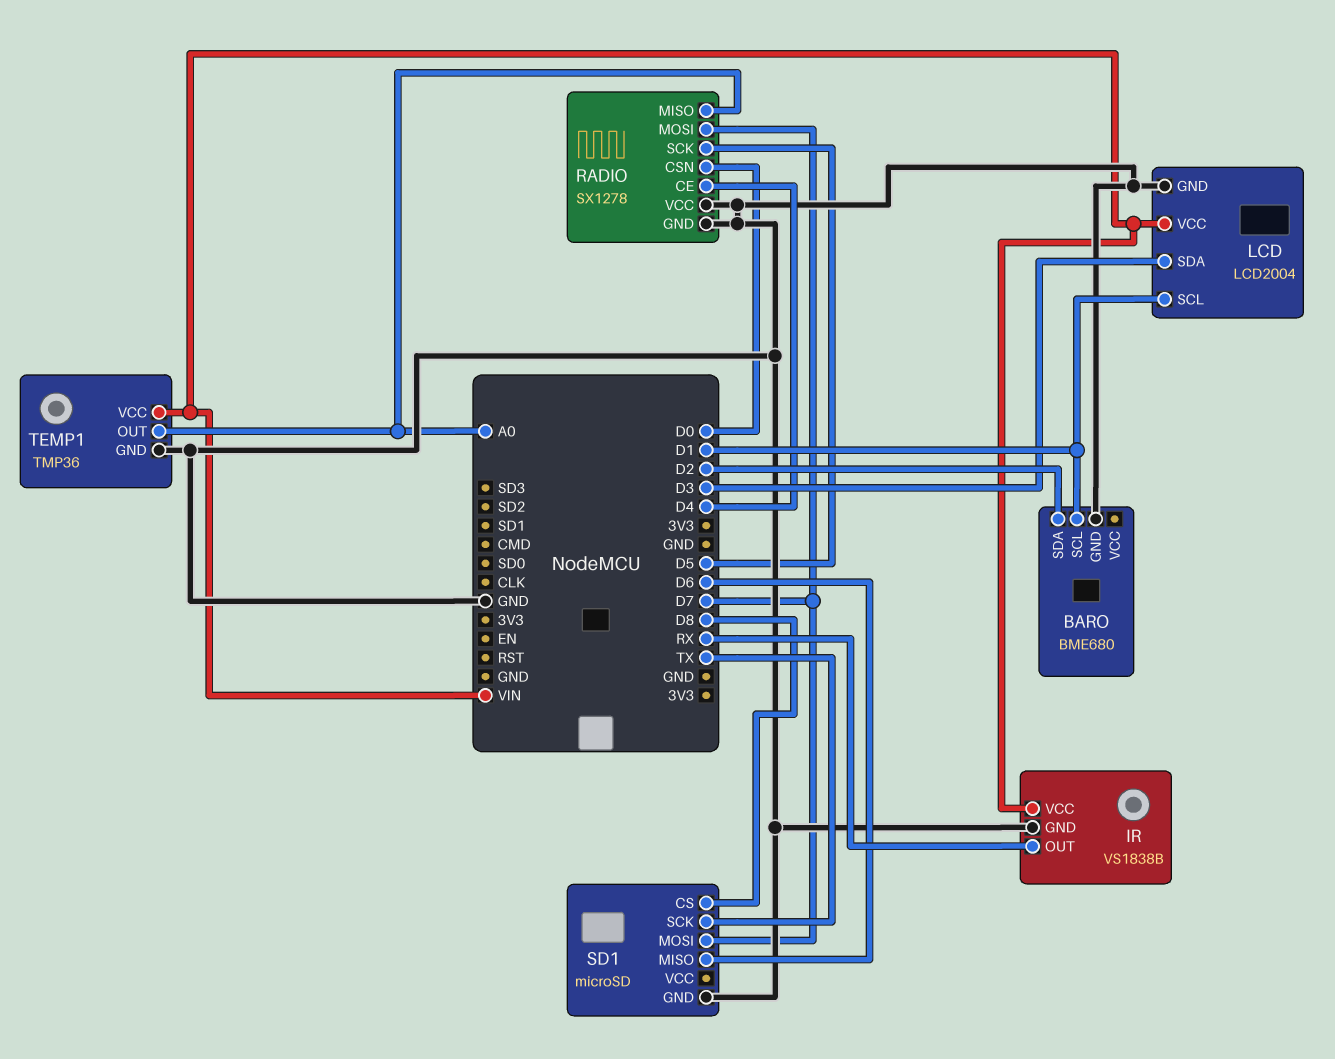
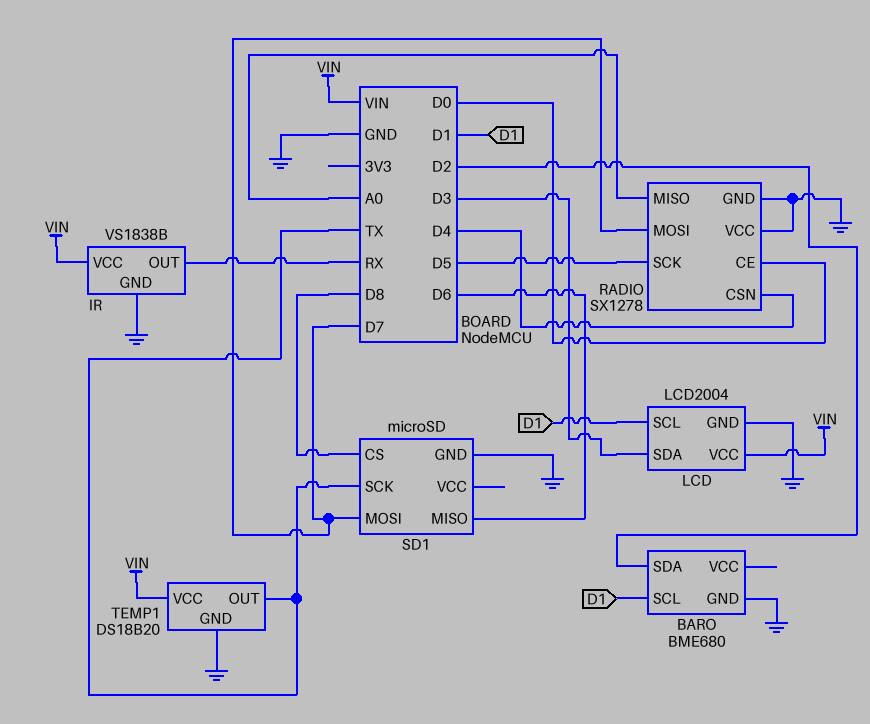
RADIO pin CE: D4 -> D0
RADIO pin CSN: D0 -> D4
TEMP1: TMP36 -> DS18B20
TEMP1 pin OUT: A0 -> TX

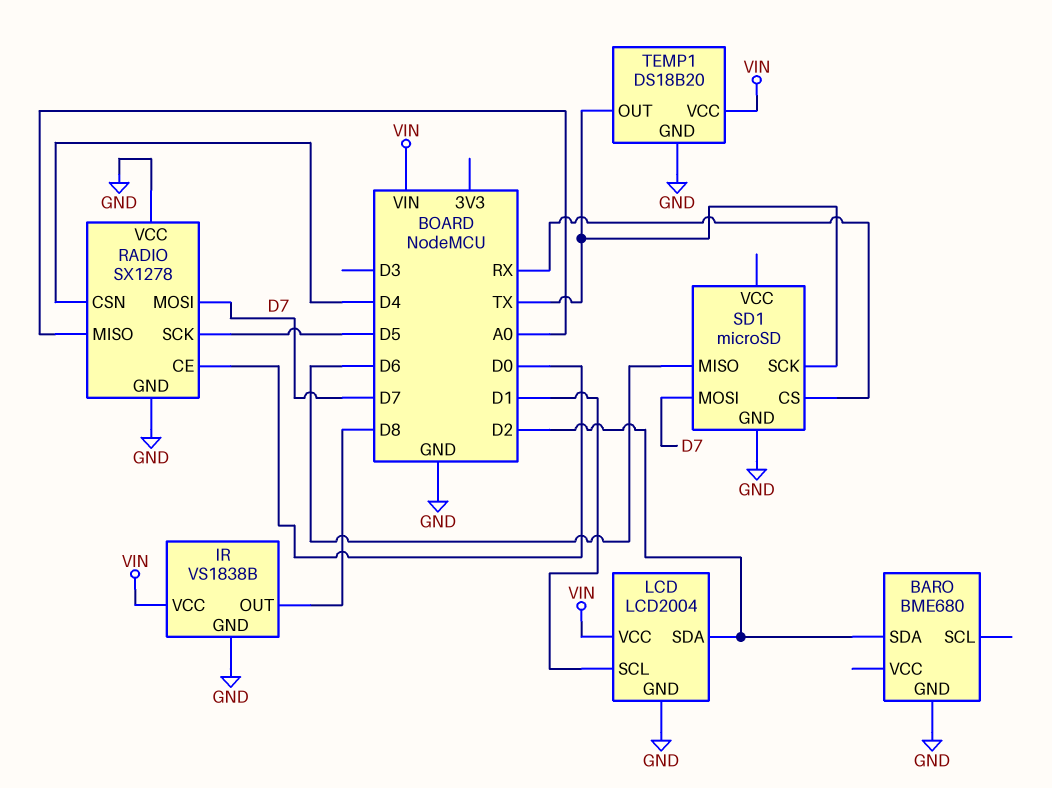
BARO pin SCL: D1 -> none
IR pin OUT: RX -> D8
LCD pin SDA: D3 -> D2
SD1 pin CS: D8 -> RX

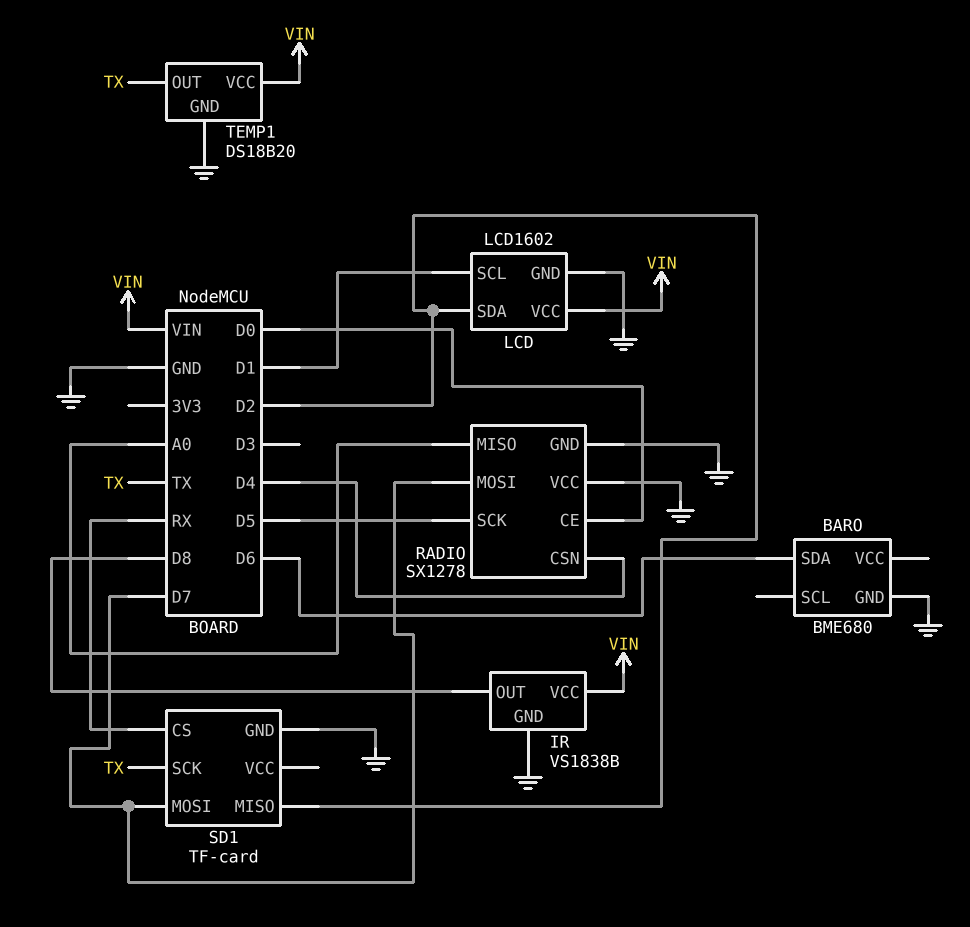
BARO pin SDA: D2 -> D6
LCD: LCD2004 -> LCD1602
SD1: microSD -> TF-card
SD1 pin MISO: D6 -> D2

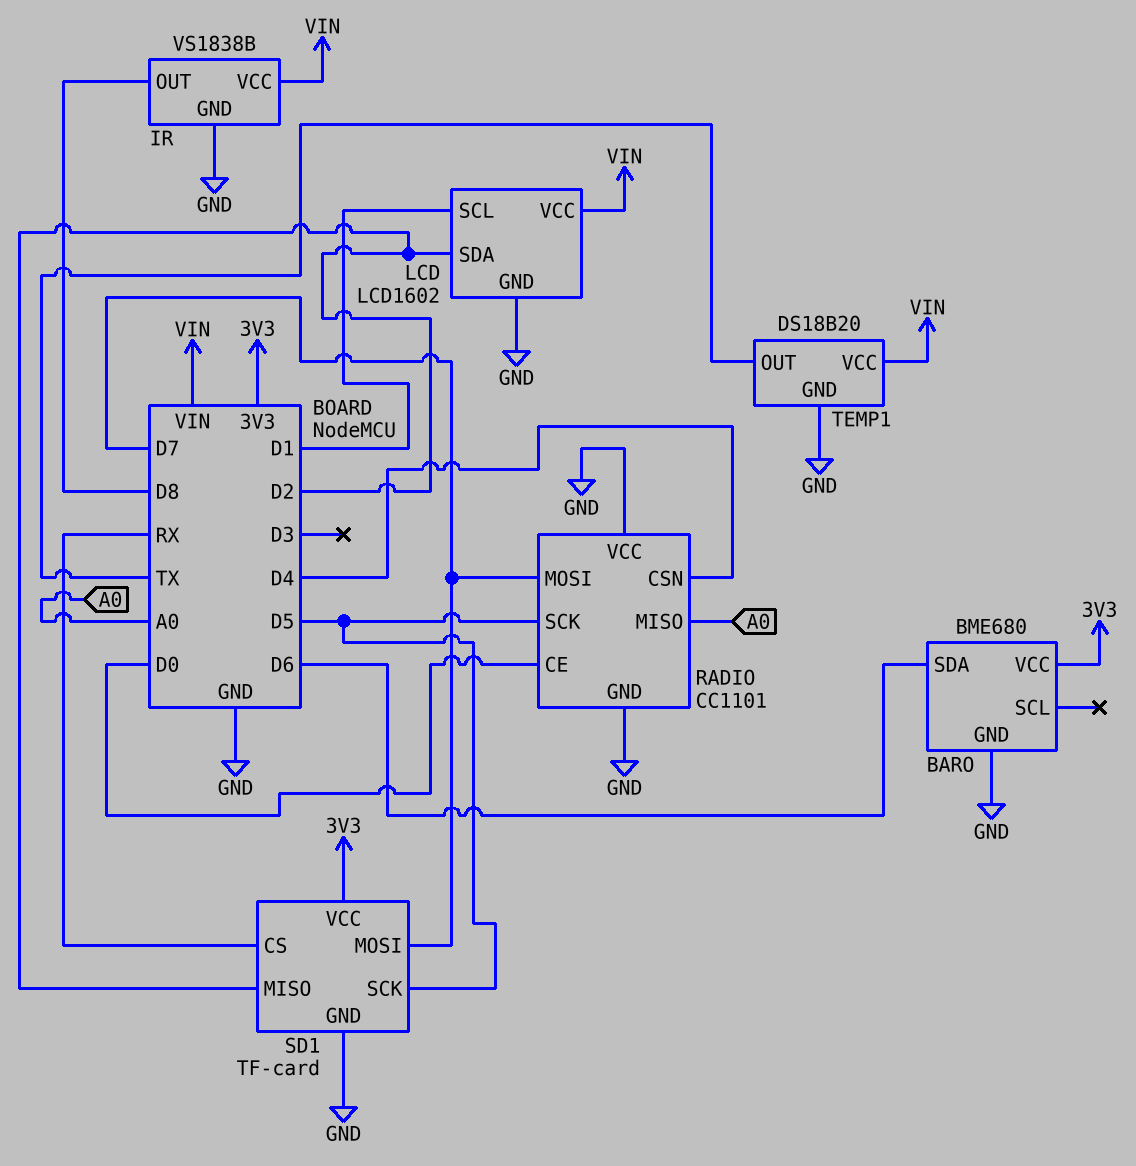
BARO pin VCC: none -> 3V3
RADIO: SX1278 -> CC1101
SD1 pin SCK: TX -> D5
SD1 pin VCC: none -> 3V3

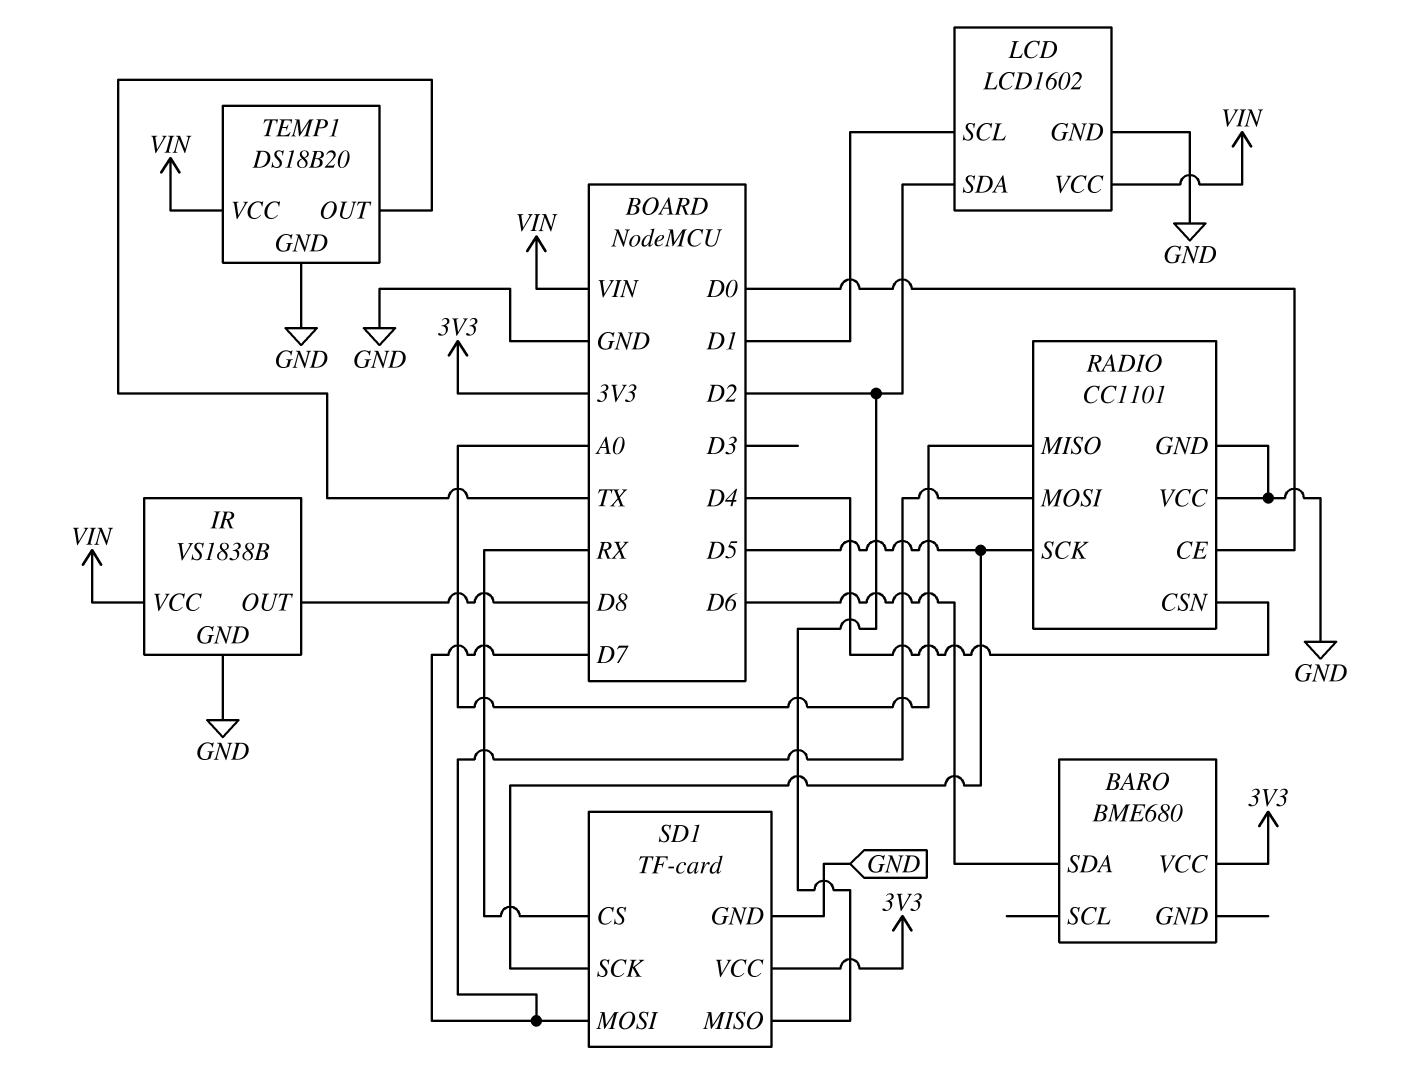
BARO pin GND: GND -> none

